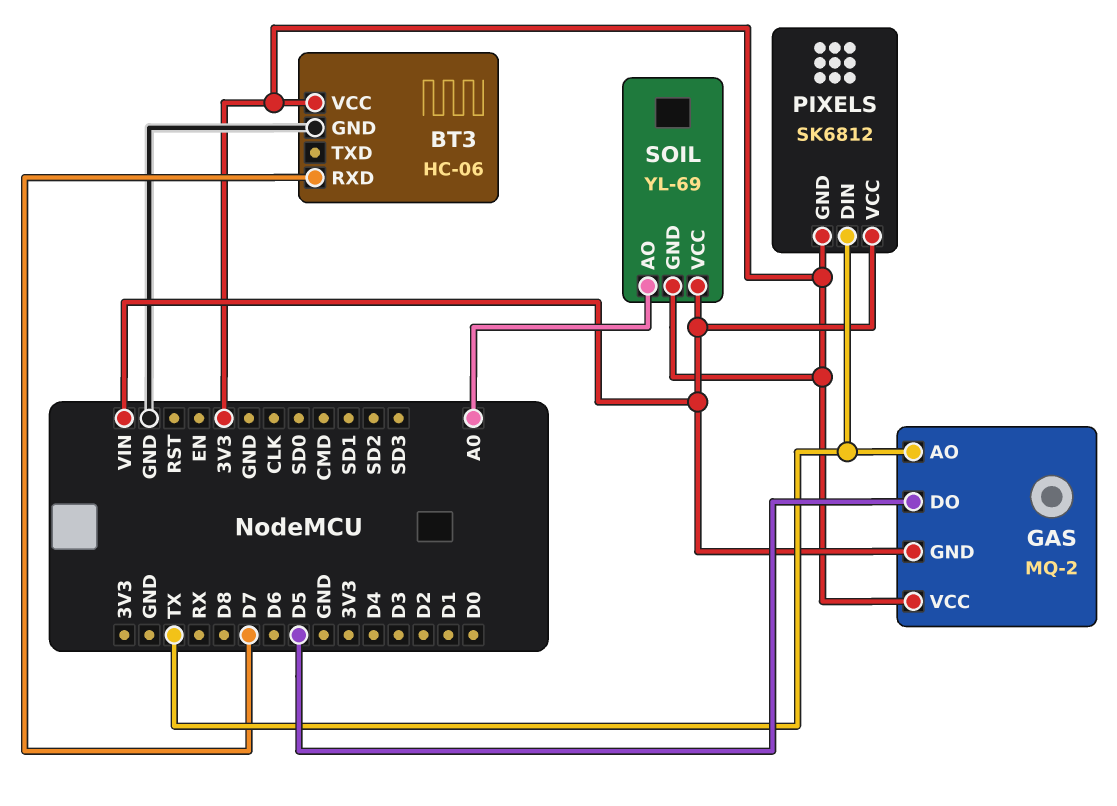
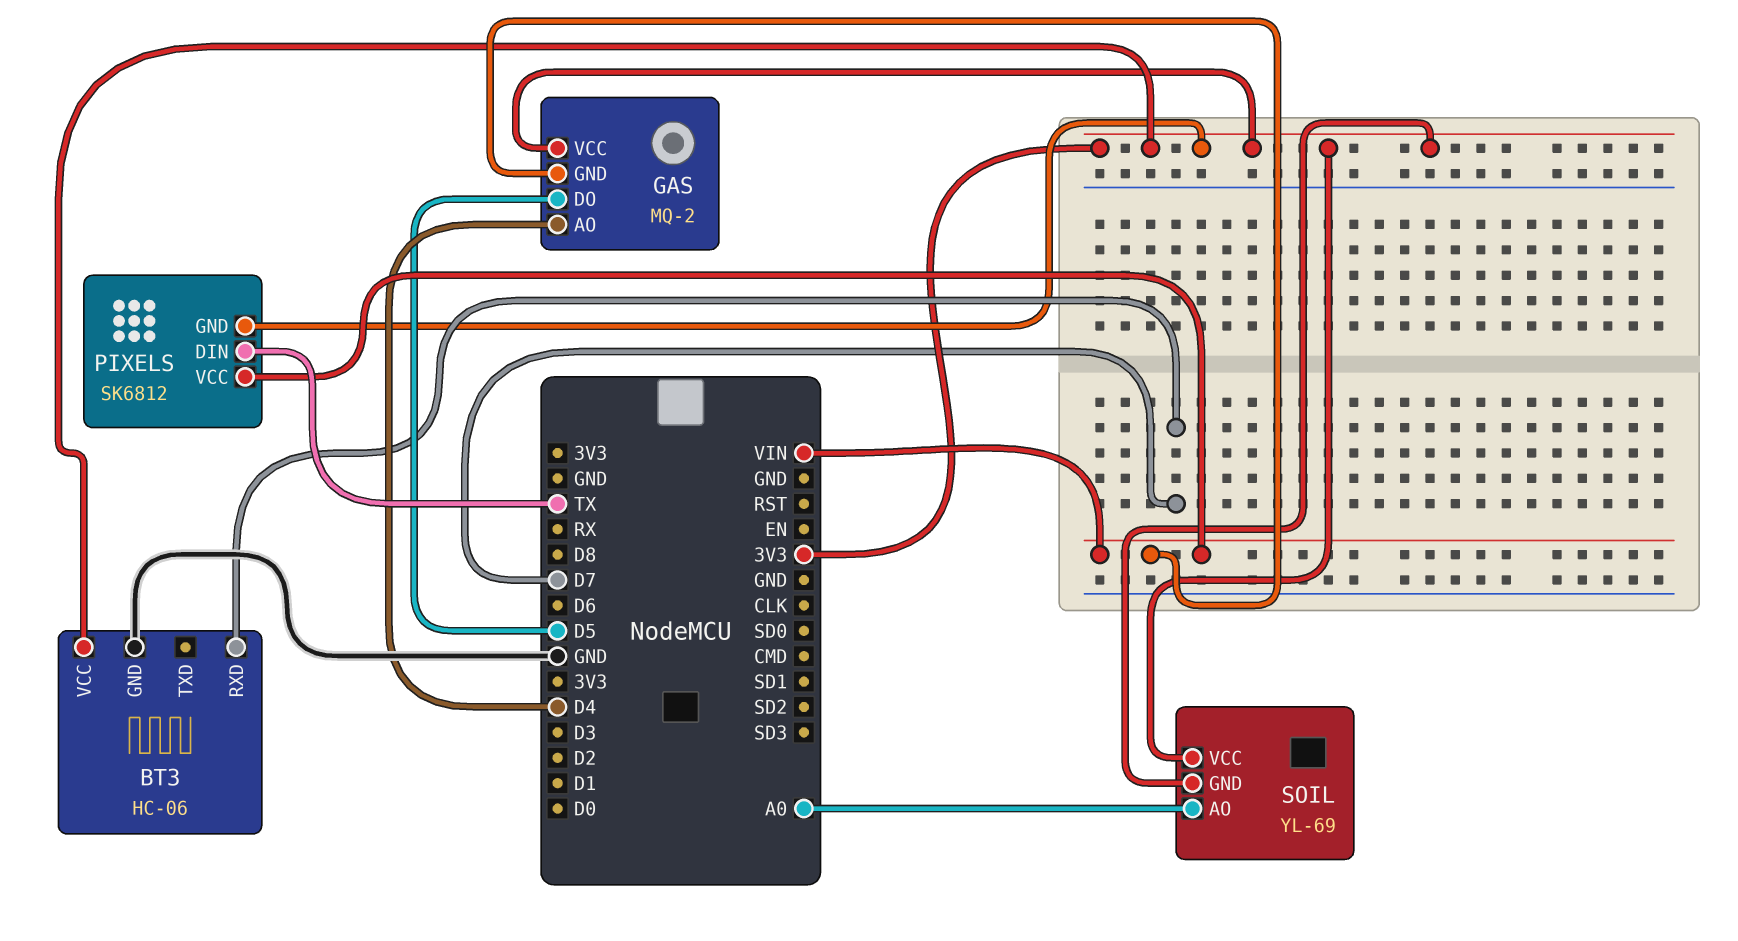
GAS pin AO: TX -> D4
SOIL pin VCC: VIN -> 3V3

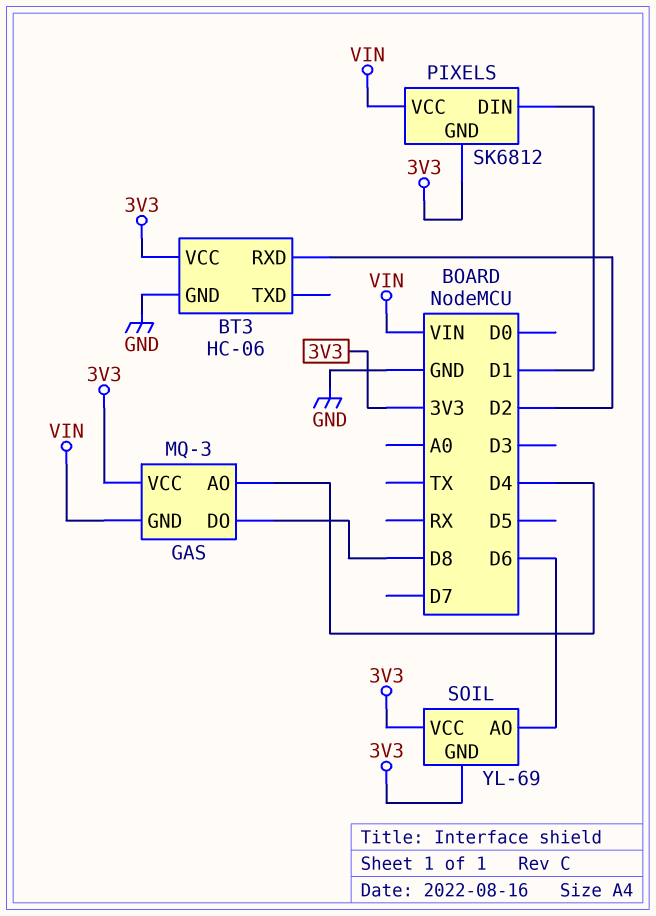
BT3 pin RXD: D7 -> D2
GAS: MQ-2 -> MQ-3
GAS pin DO: D5 -> D8
PIXELS pin DIN: TX -> D1
SOIL pin AO: A0 -> D6

